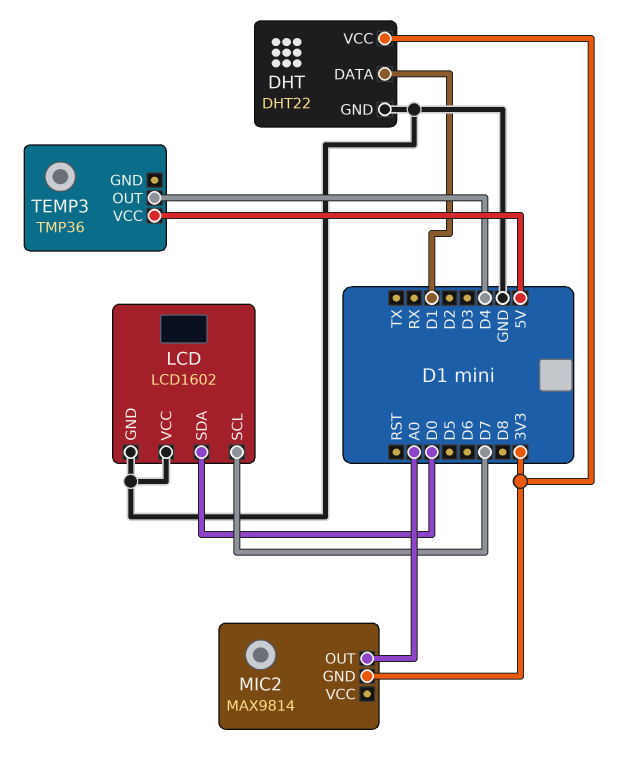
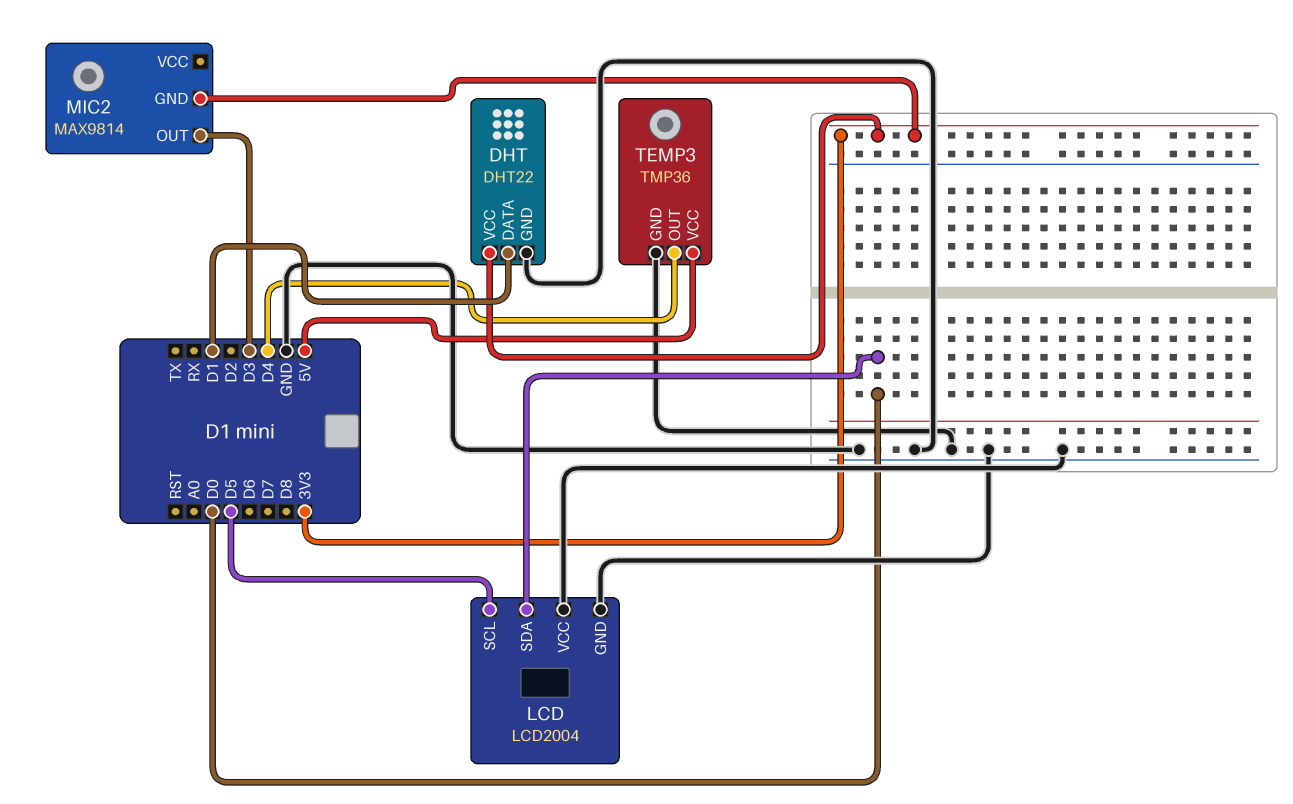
LCD: LCD1602 -> LCD2004
LCD pin SCL: D7 -> D5
MIC2 pin OUT: A0 -> D3
TEMP3 pin GND: none -> GND

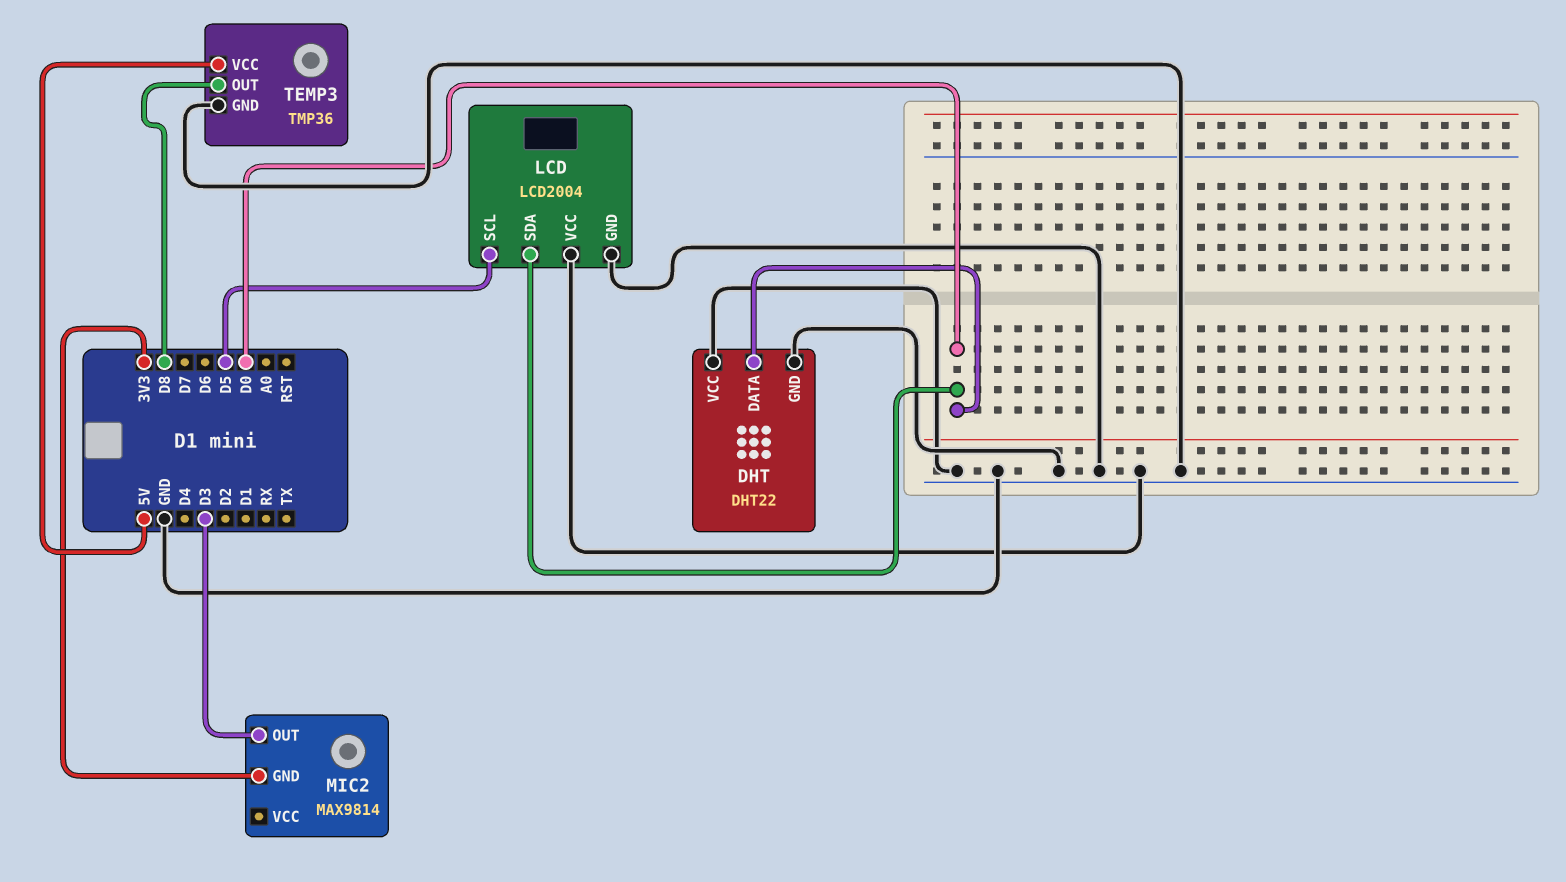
DHT pin DATA: D1 -> D0
DHT pin VCC: 3V3 -> GND
TEMP3 pin OUT: D4 -> D8

